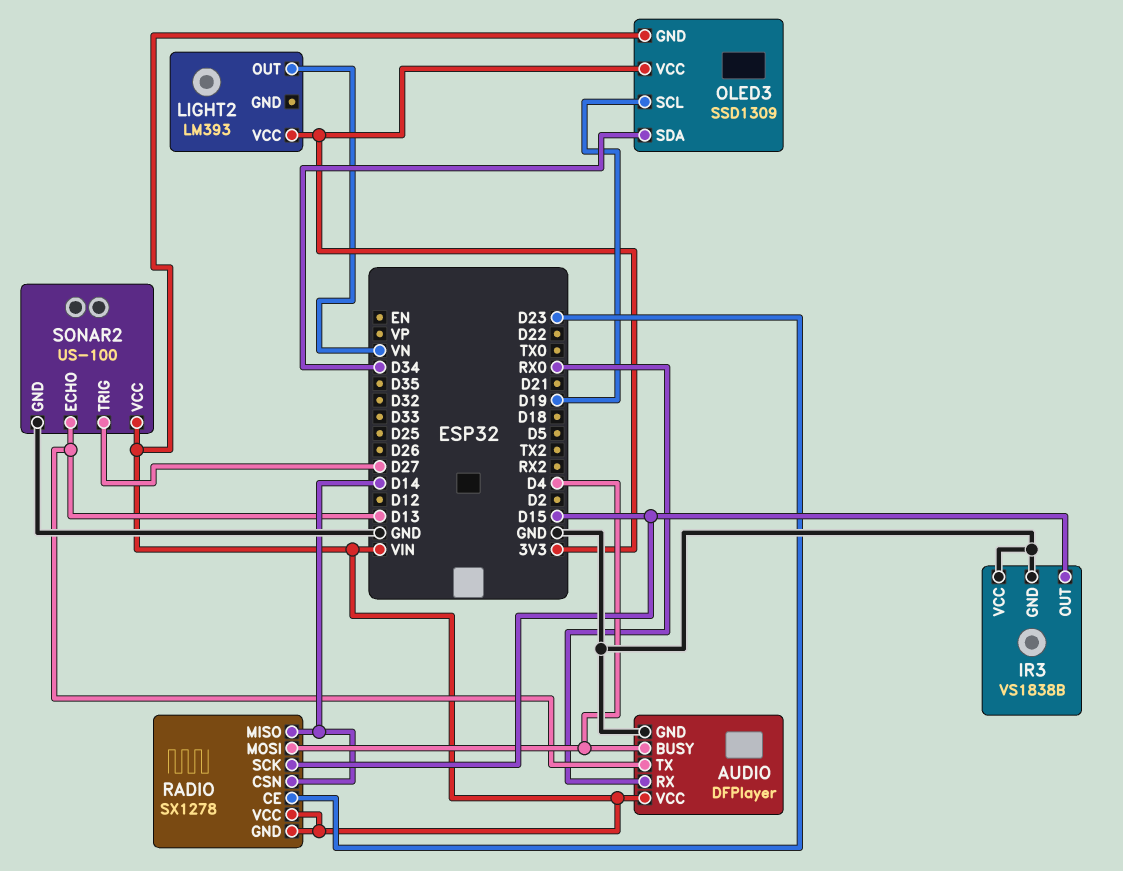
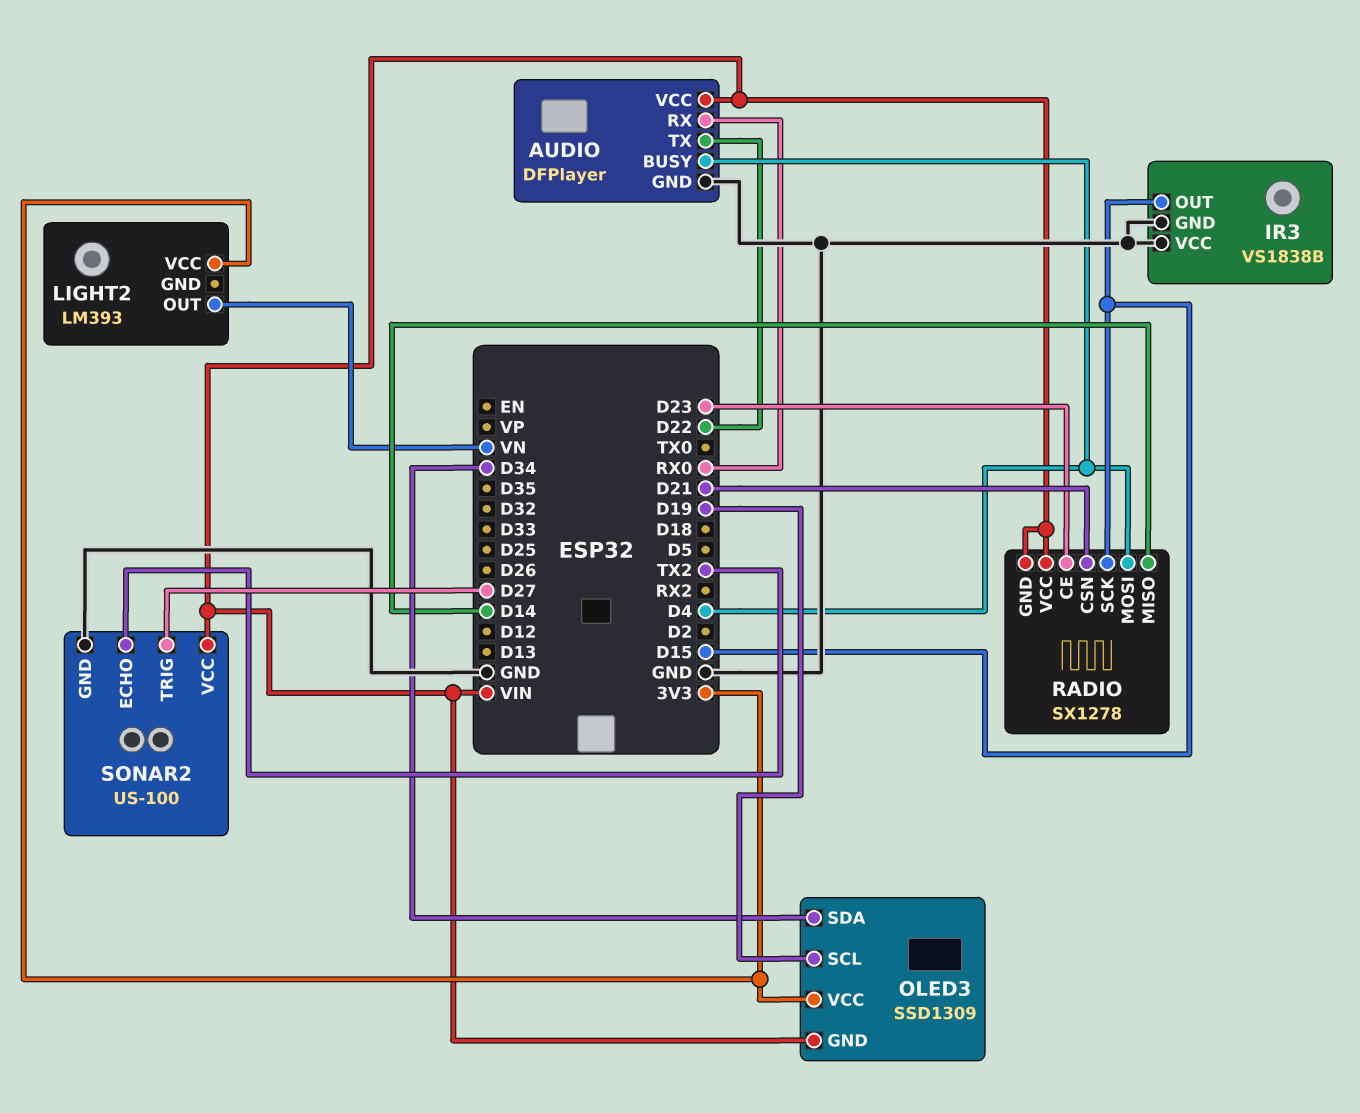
AUDIO pin TX: D13 -> D22
RADIO pin CSN: D14 -> D21
SONAR2 pin ECHO: D13 -> TX2

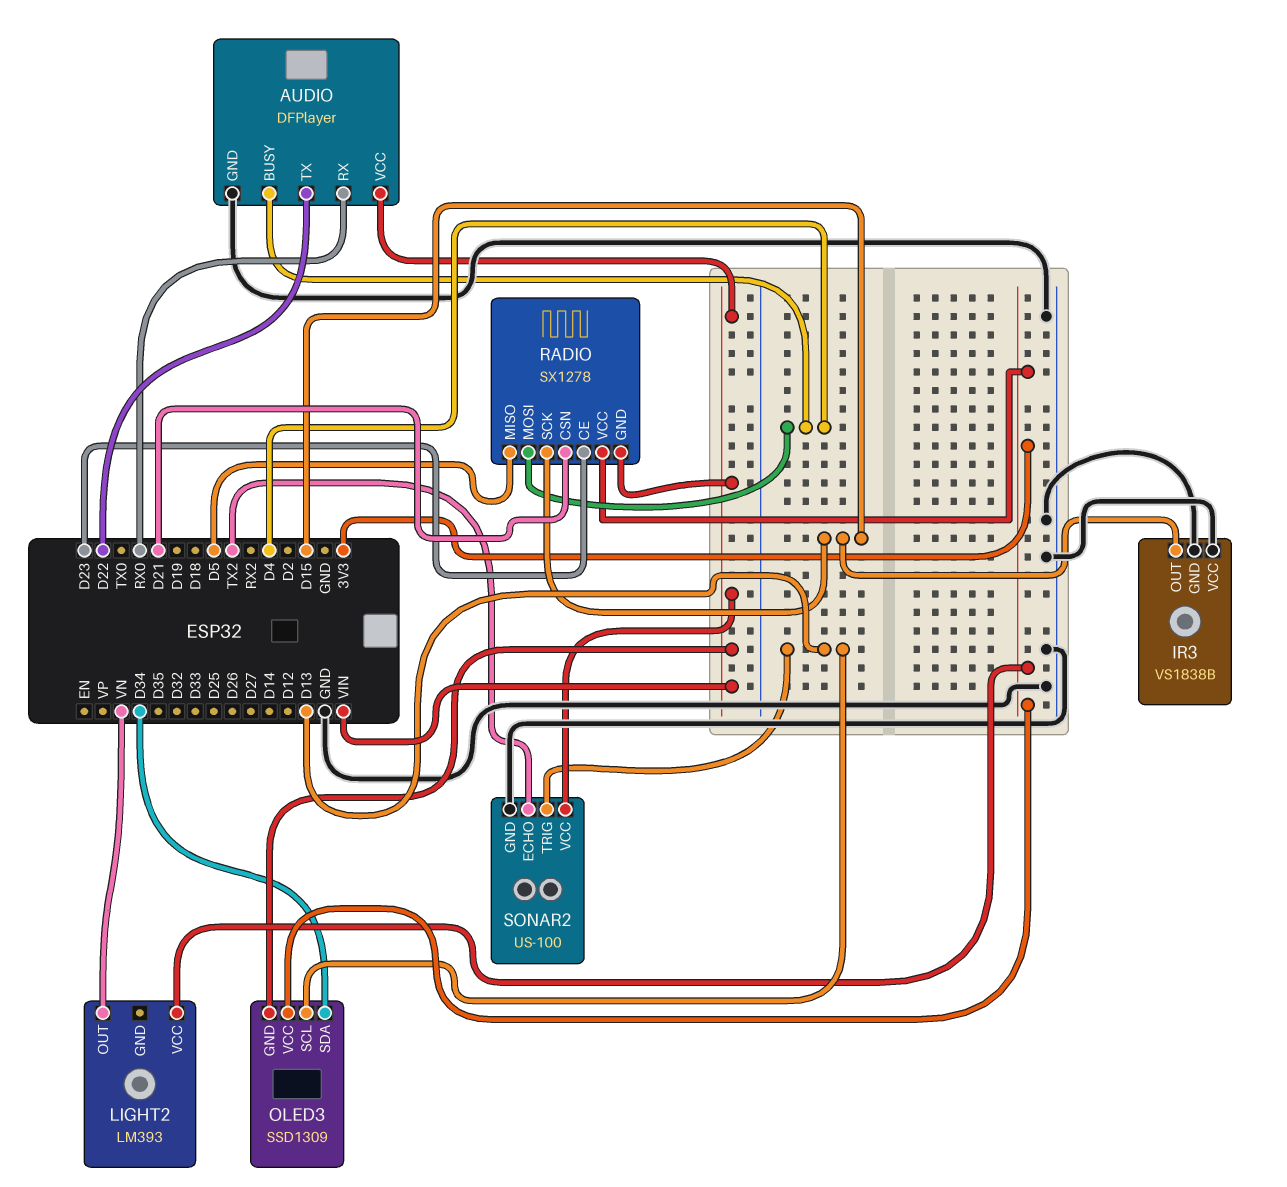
OLED3 pin SCL: D19 -> D13
RADIO pin MISO: D14 -> D5
RADIO pin VCC: VIN -> 3V3
SONAR2 pin TRIG: D27 -> D13

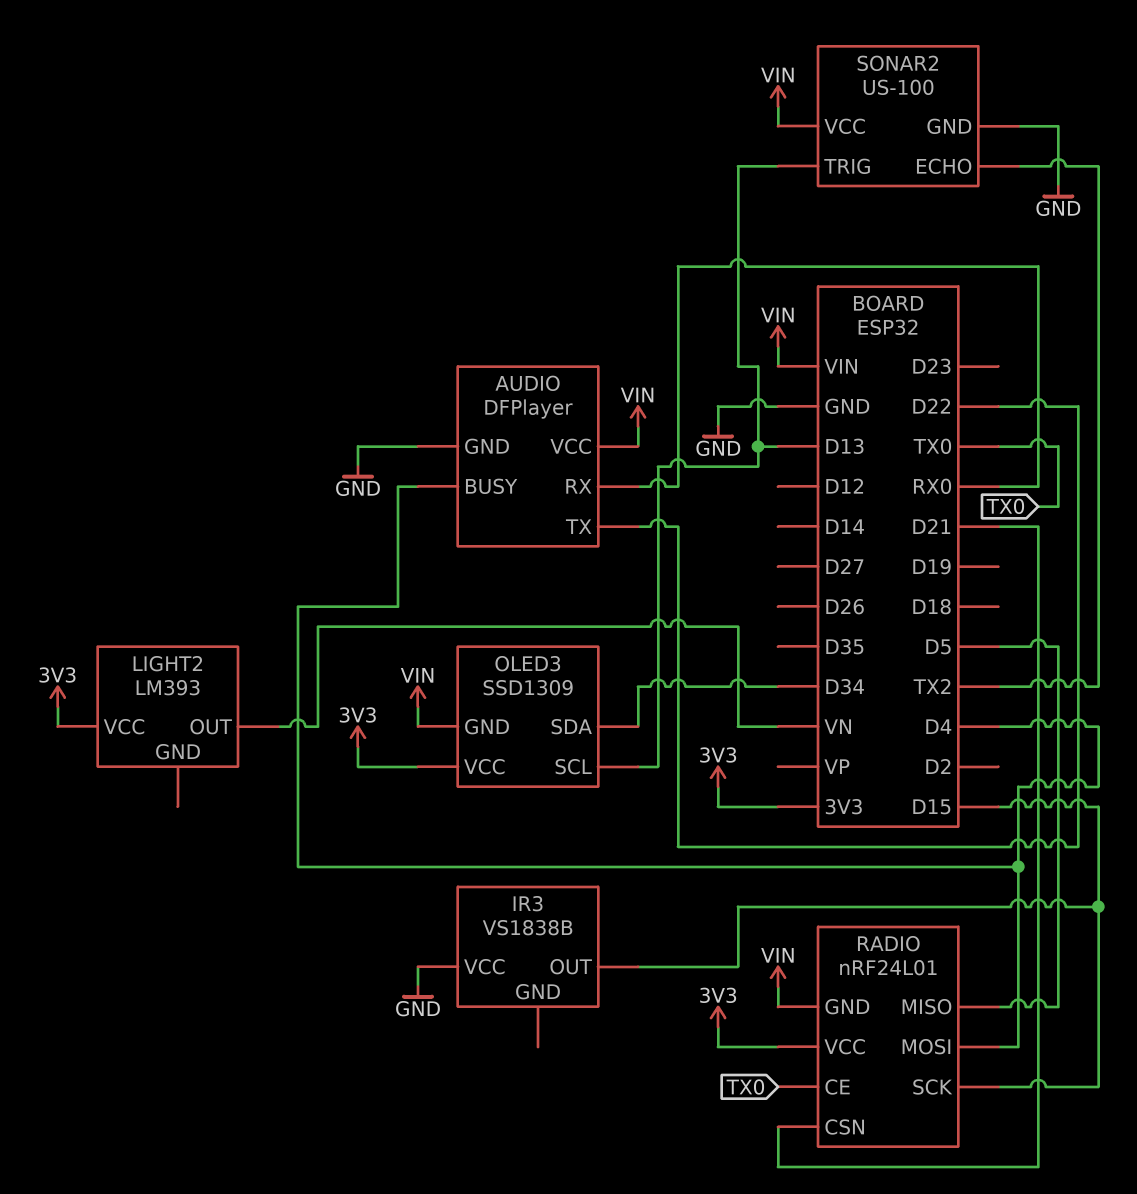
IR3 pin GND: GND -> none
RADIO: SX1278 -> nRF24L01
RADIO pin CE: D23 -> TX0

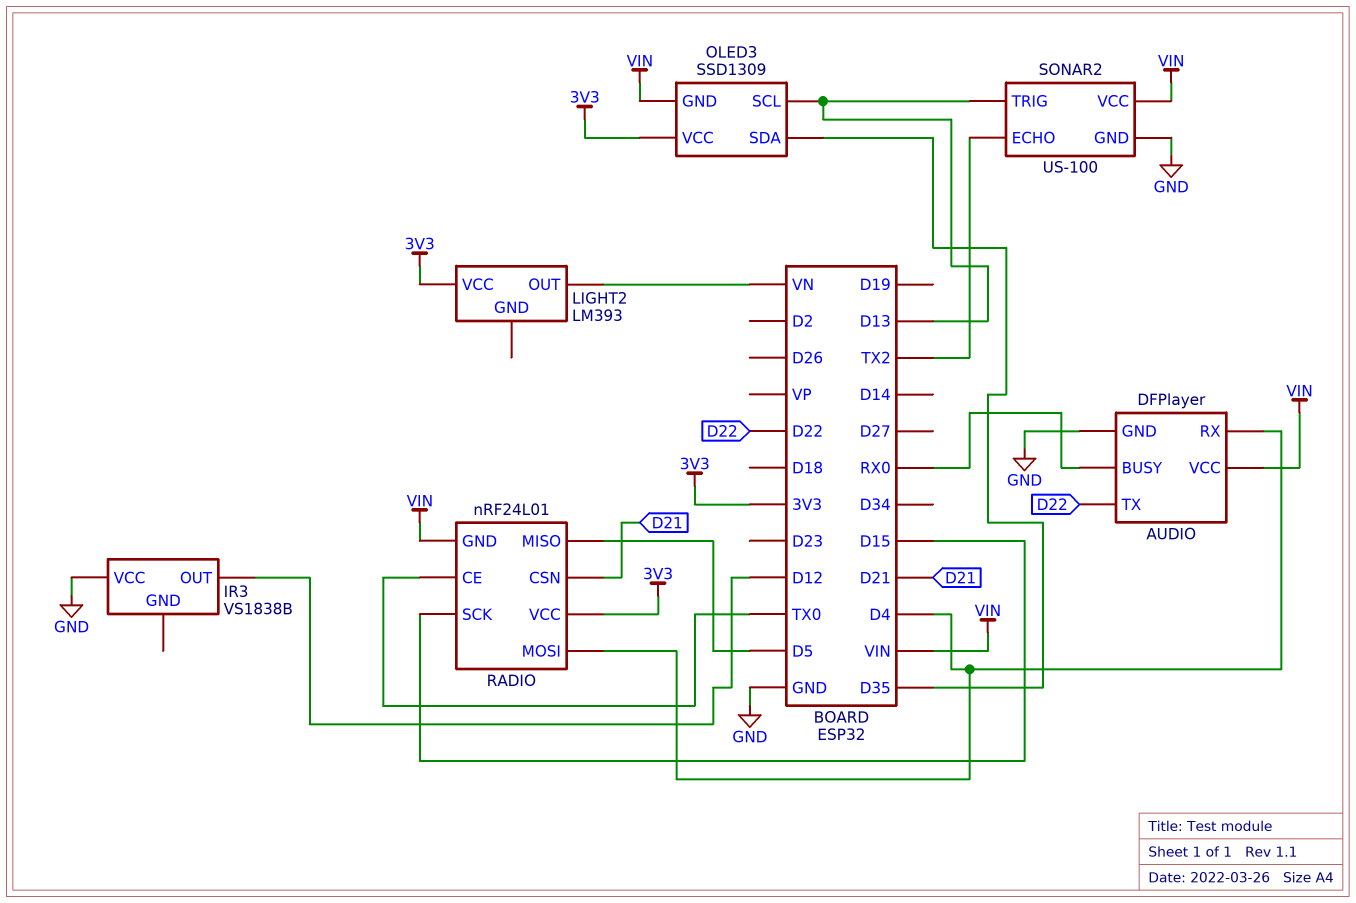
AUDIO pin BUSY: D4 -> RX0
AUDIO pin RX: RX0 -> D4
IR3 pin OUT: D15 -> D12
OLED3 pin SDA: D34 -> D35

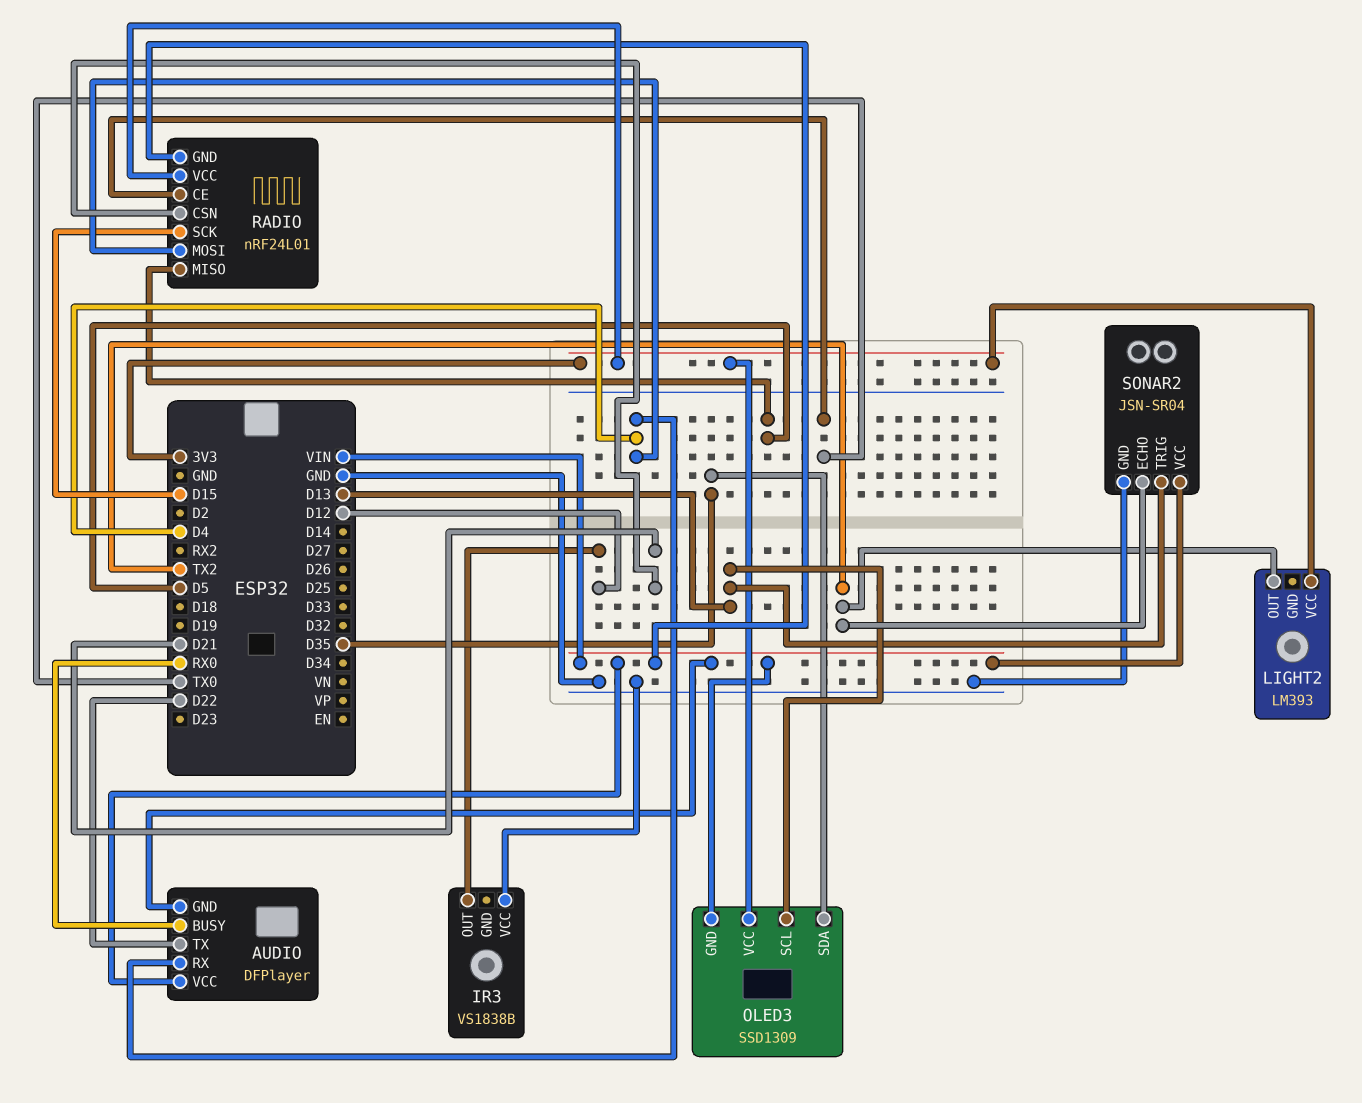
AUDIO pin GND: GND -> VIN
LIGHT2 pin OUT: VN -> TX2
SONAR2: US-100 -> JSN-SR04

